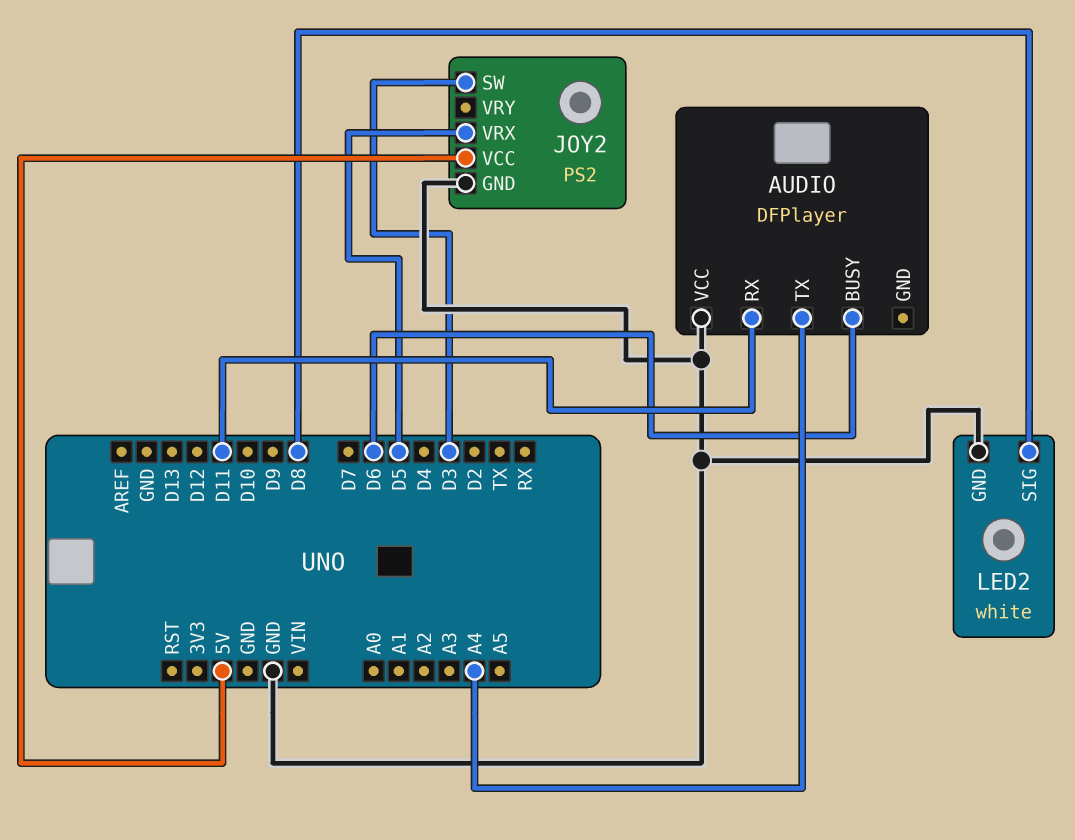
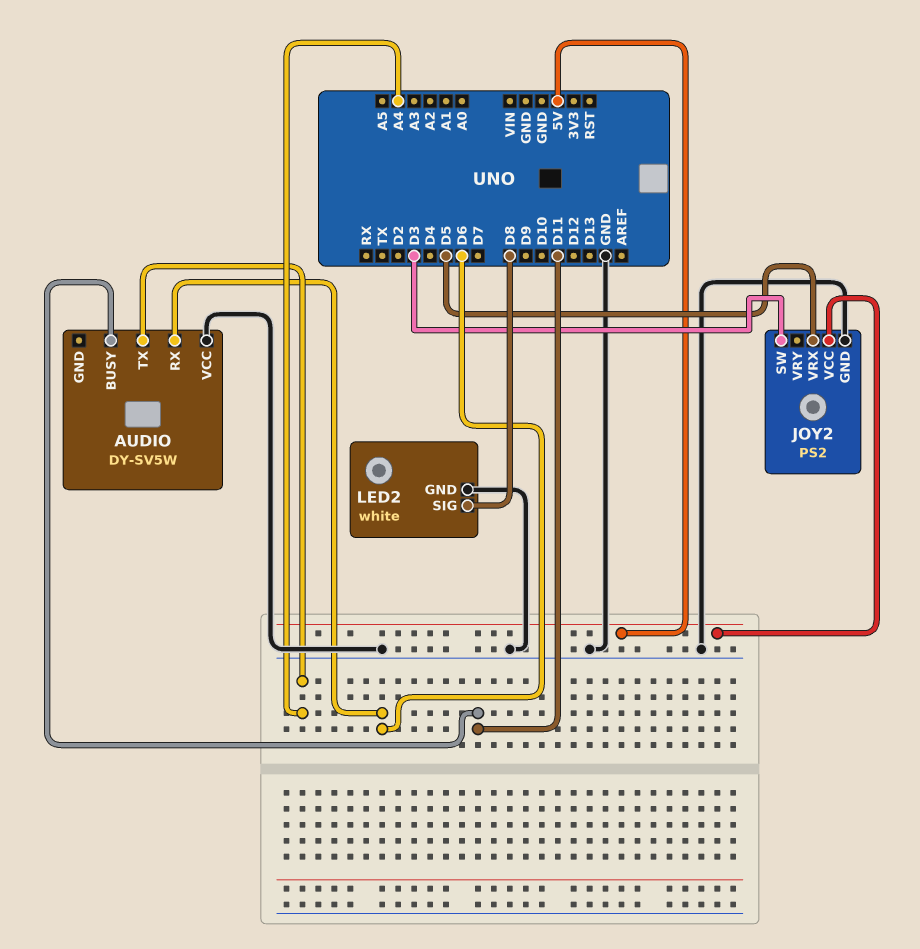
AUDIO: DFPlayer -> DY-SV5W
AUDIO pin BUSY: D6 -> D11
AUDIO pin RX: D11 -> D6

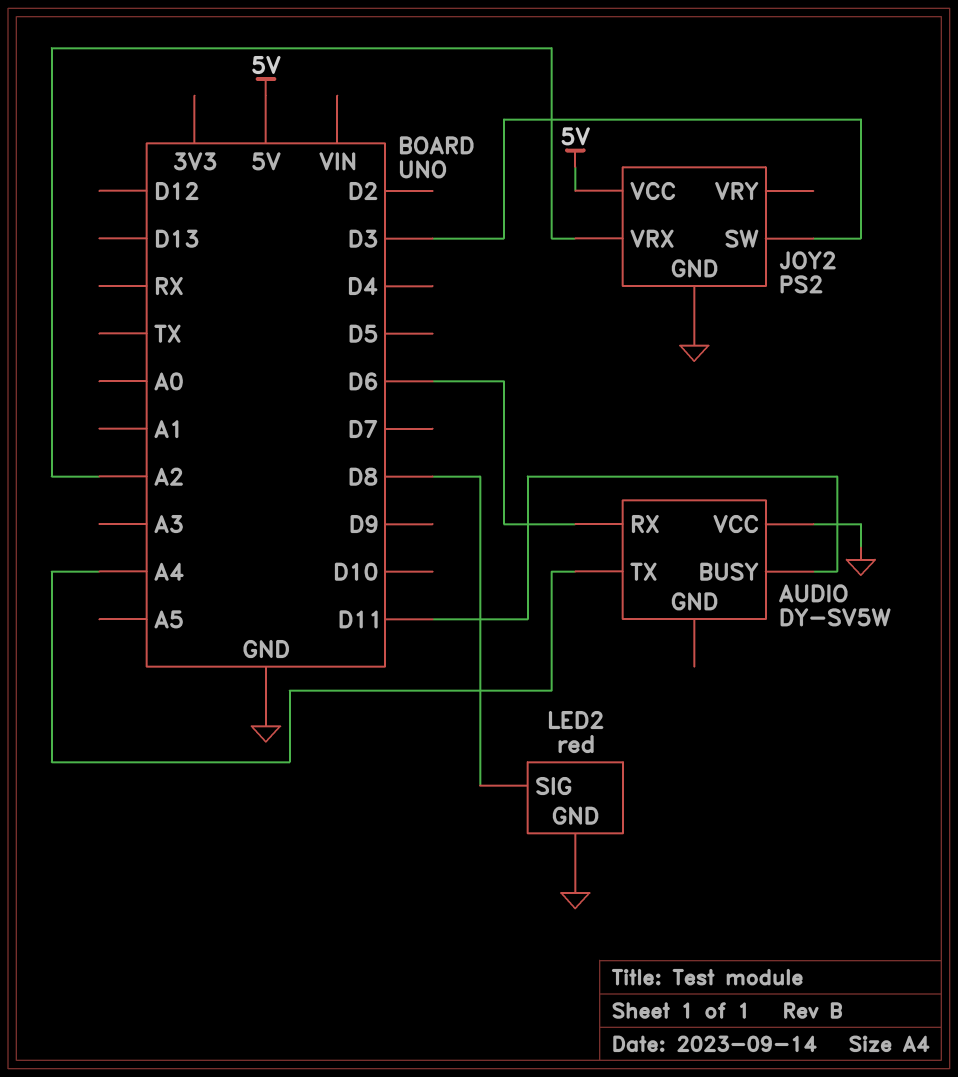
JOY2 pin VRX: D5 -> A2
LED2: white -> red

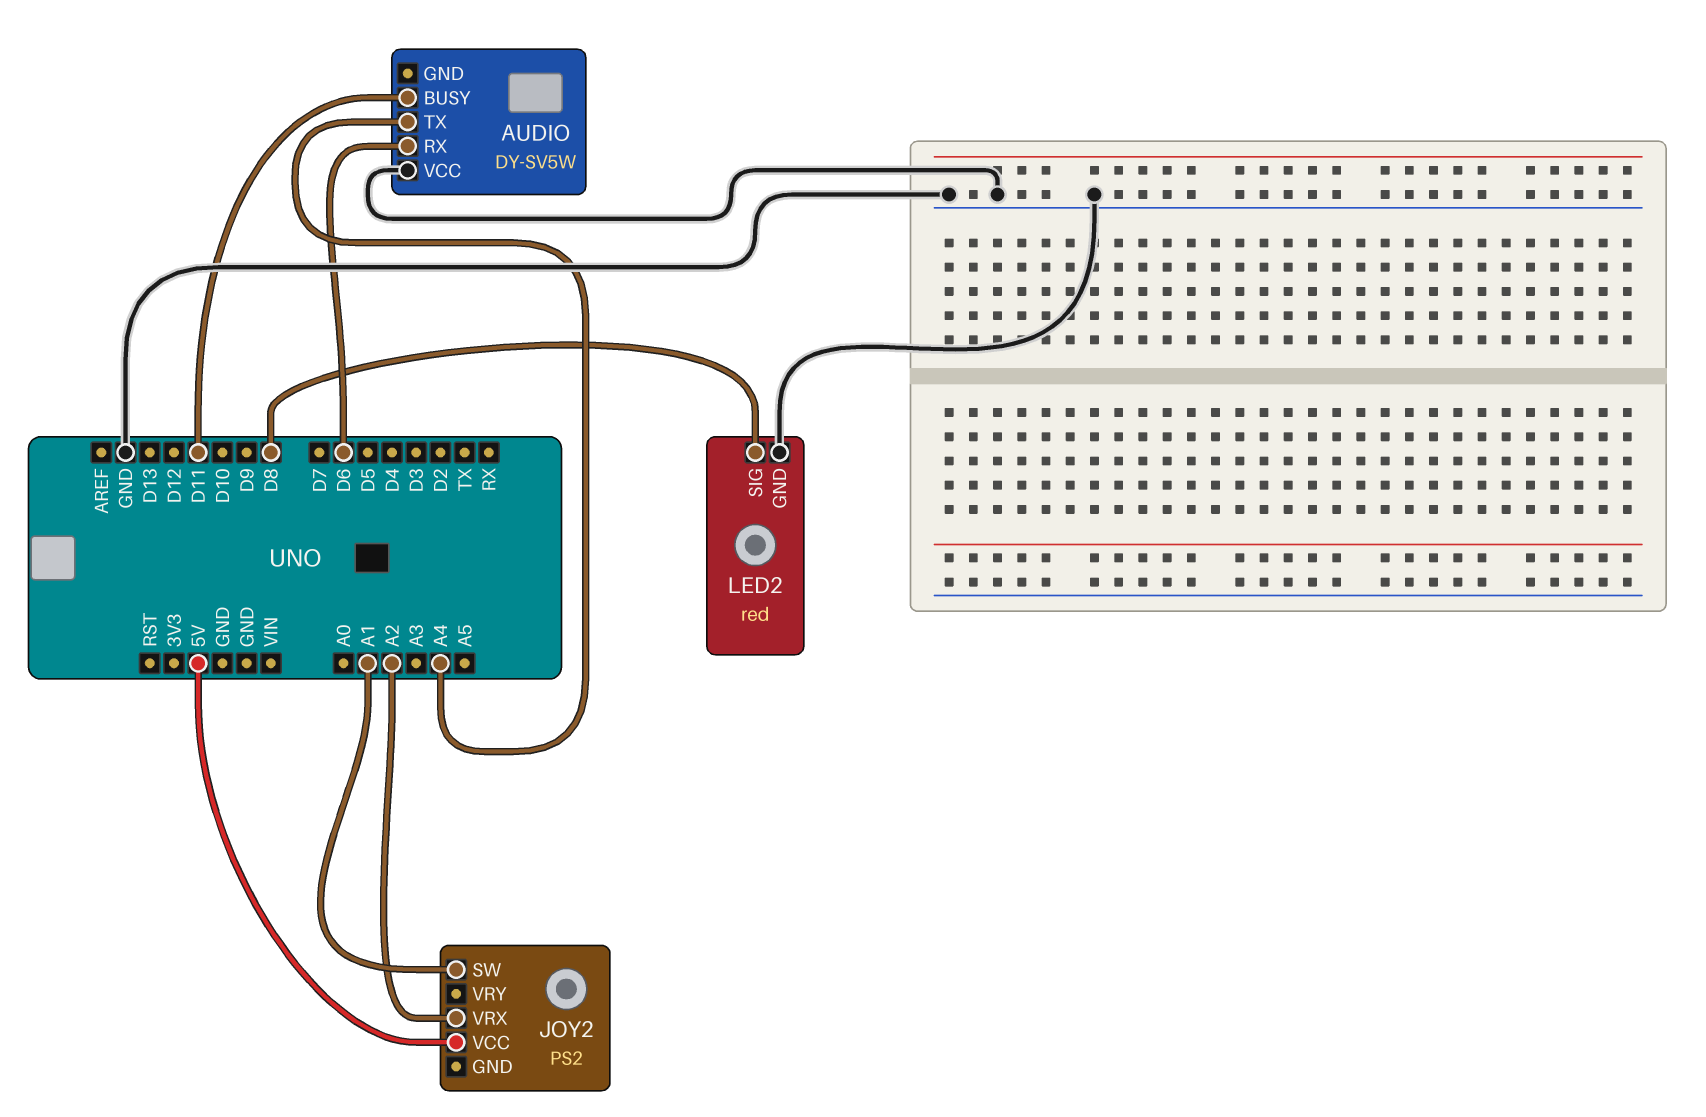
JOY2 pin GND: GND -> none
JOY2 pin SW: D3 -> A1

